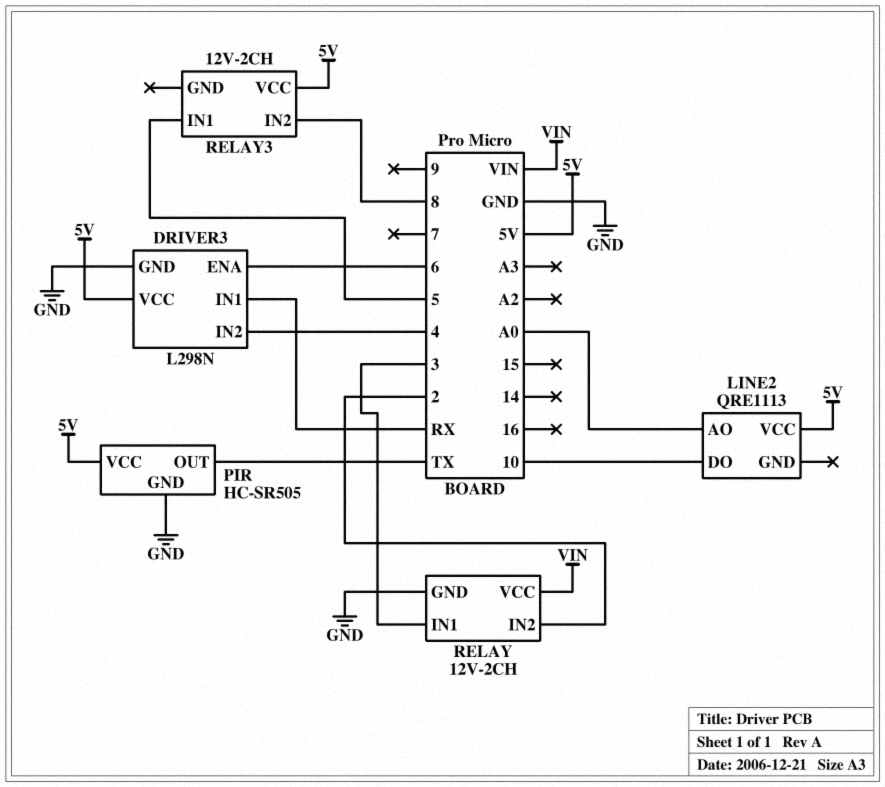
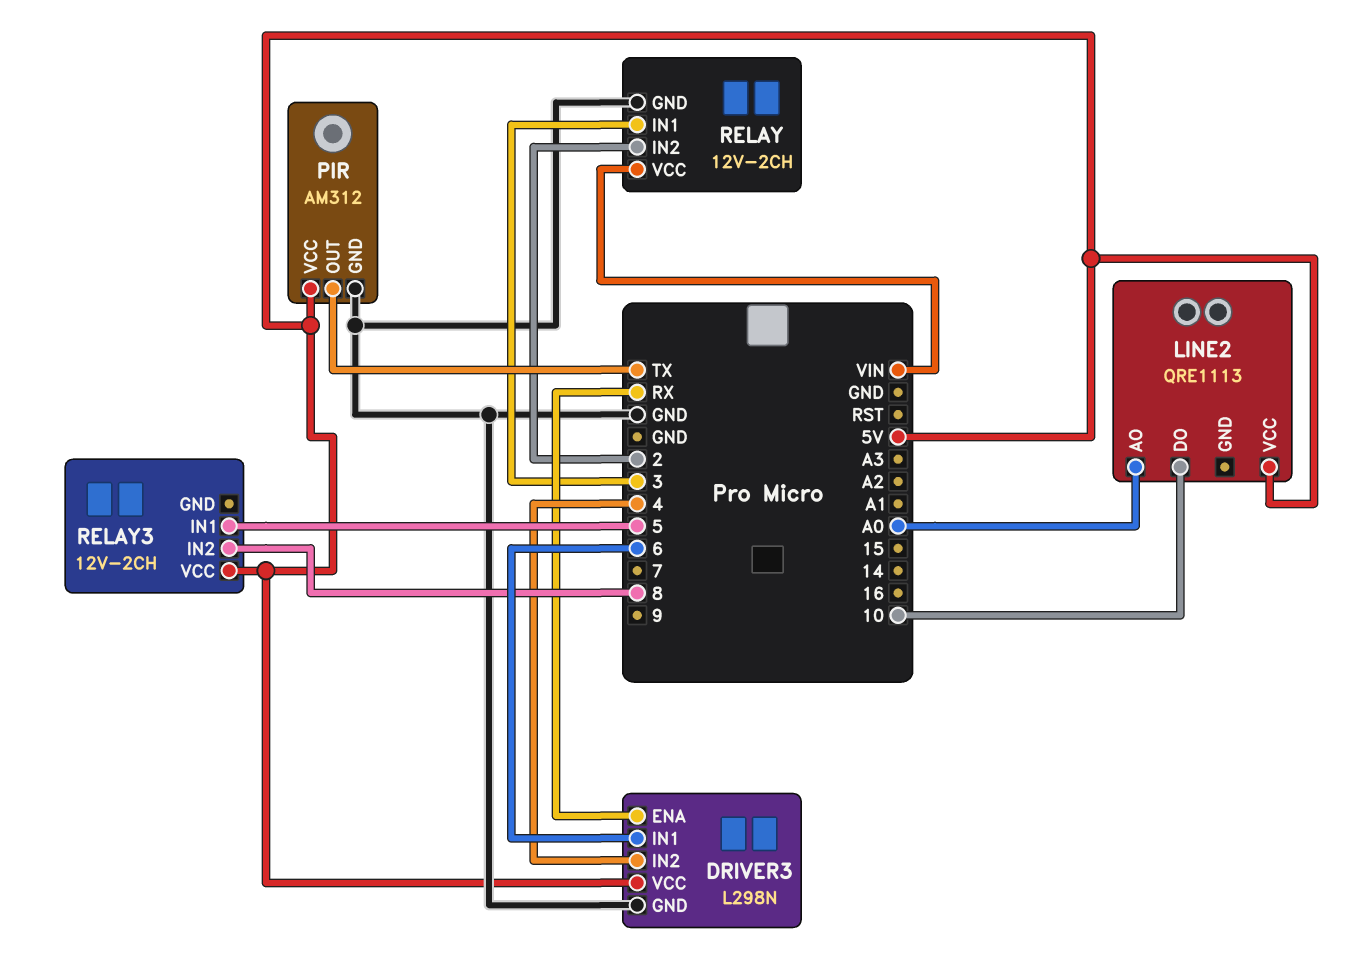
DRIVER3 pin ENA: 6 -> RX
DRIVER3 pin IN1: RX -> 6
PIR: HC-SR505 -> AM312

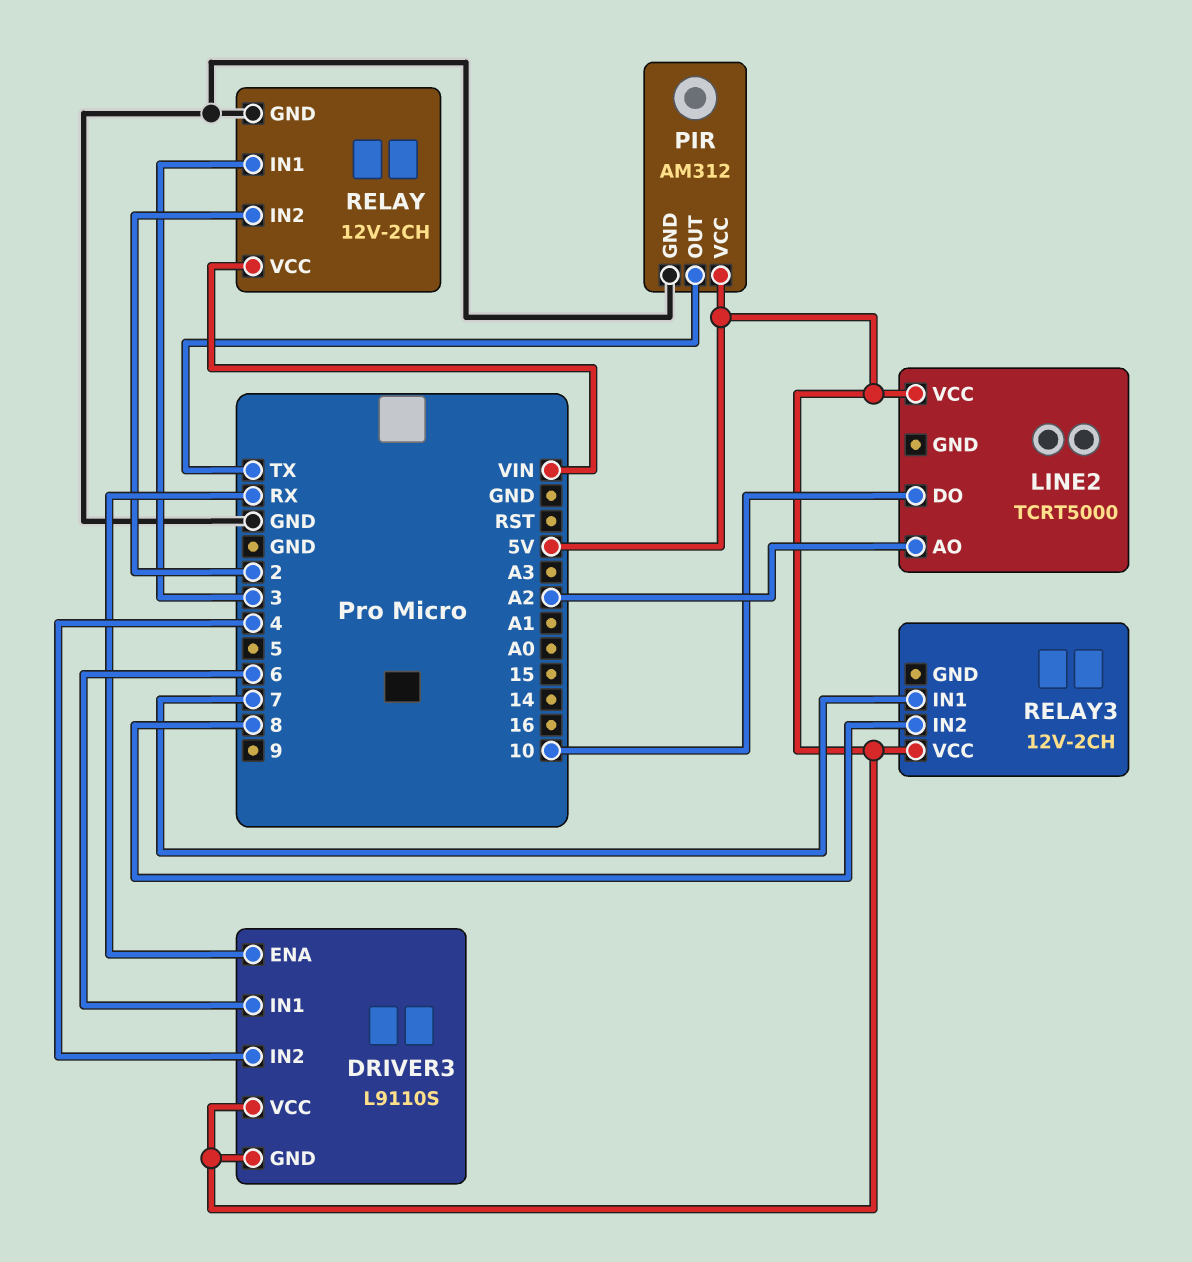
DRIVER3: L298N -> L9110S
DRIVER3 pin GND: GND -> 5V
LINE2: QRE1113 -> TCRT5000
LINE2 pin AO: A0 -> A2
RELAY3 pin IN1: 5 -> 7

